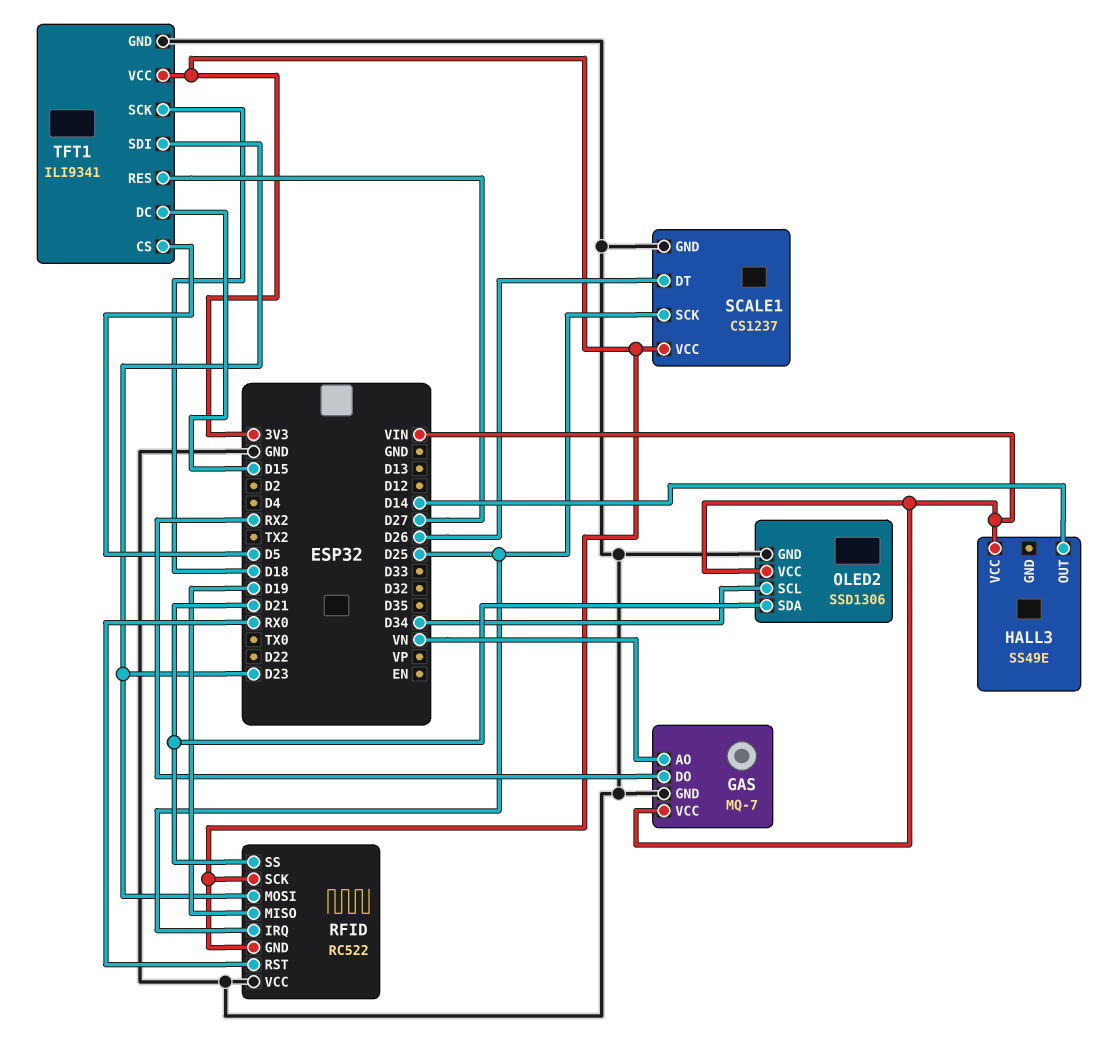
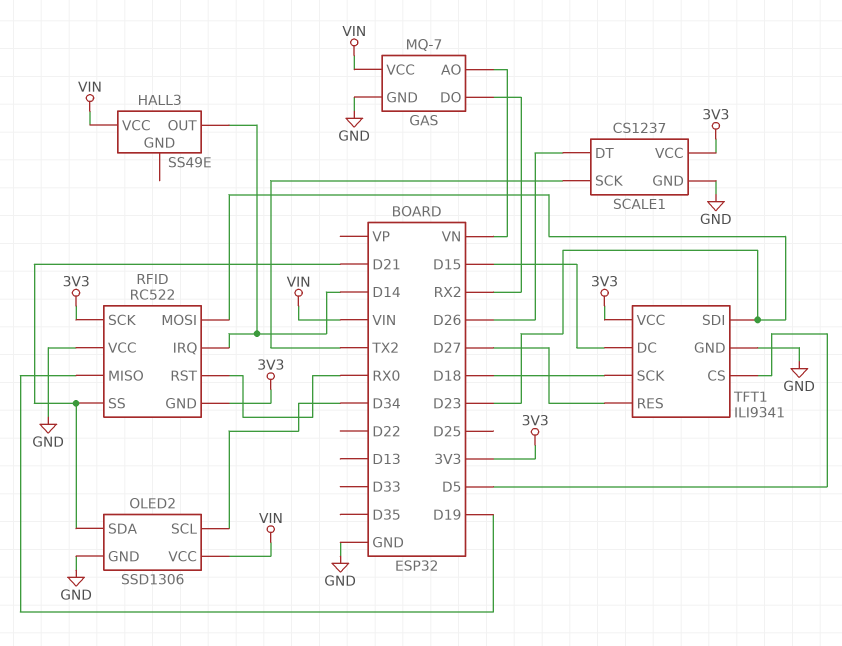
RFID pin IRQ: D25 -> D14
SCALE1 pin SCK: D25 -> TX2

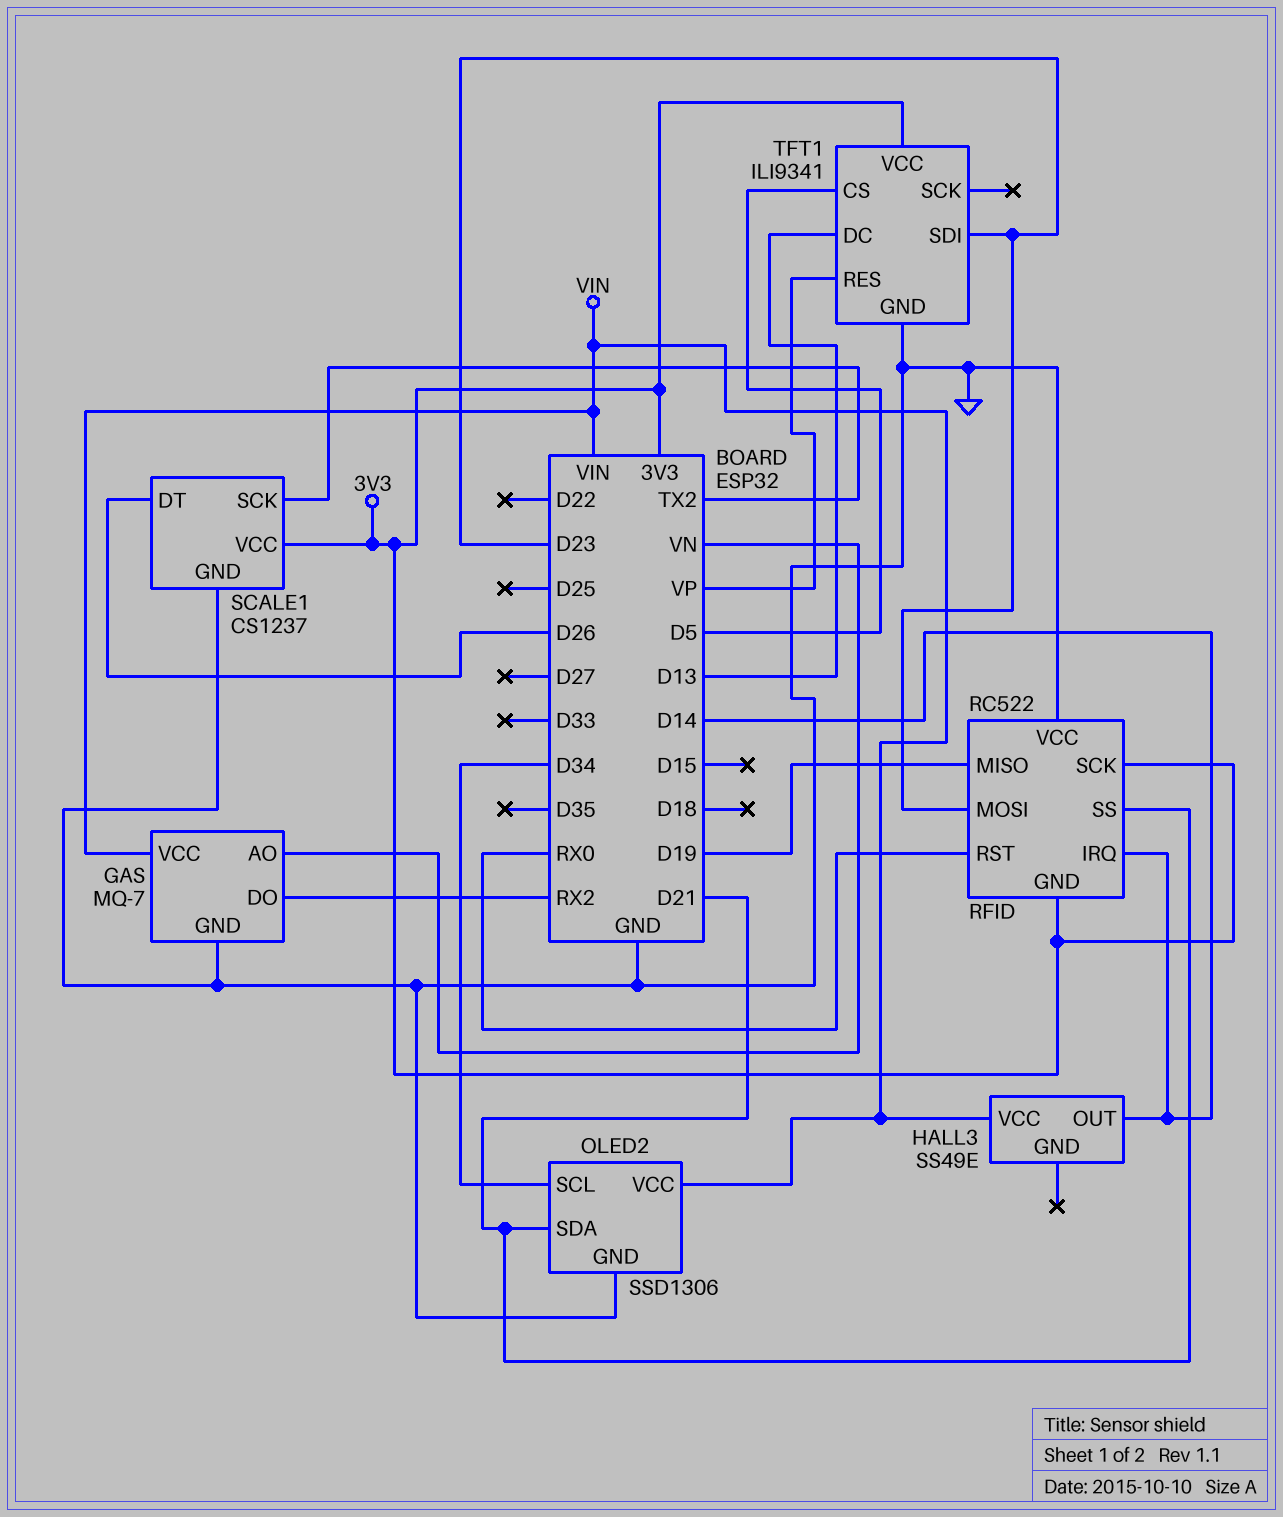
TFT1 pin DC: D15 -> D13
TFT1 pin RES: D27 -> VP
TFT1 pin SCK: D18 -> none

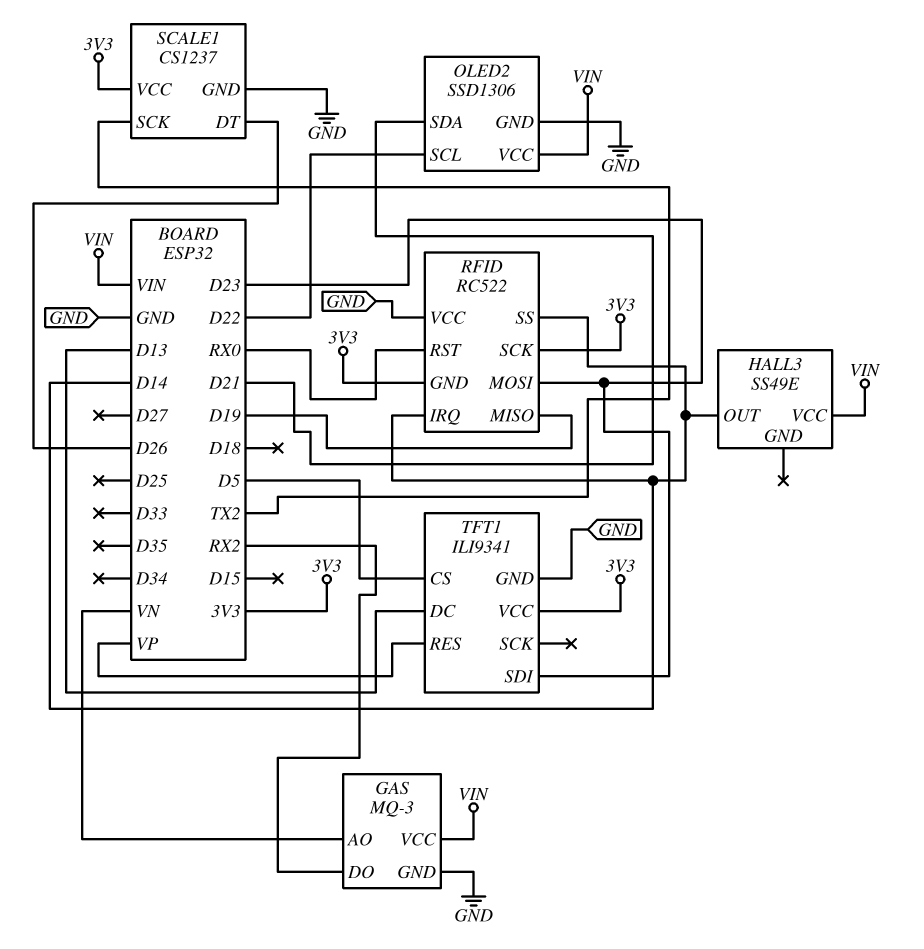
GAS: MQ-7 -> MQ-3
OLED2 pin SCL: D34 -> D22
RFID pin SS: D21 -> D14

